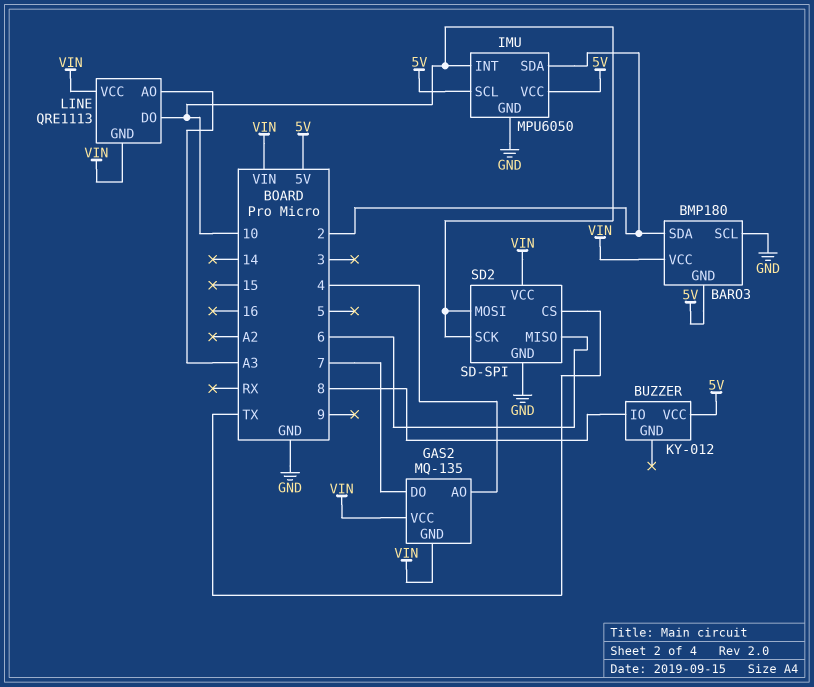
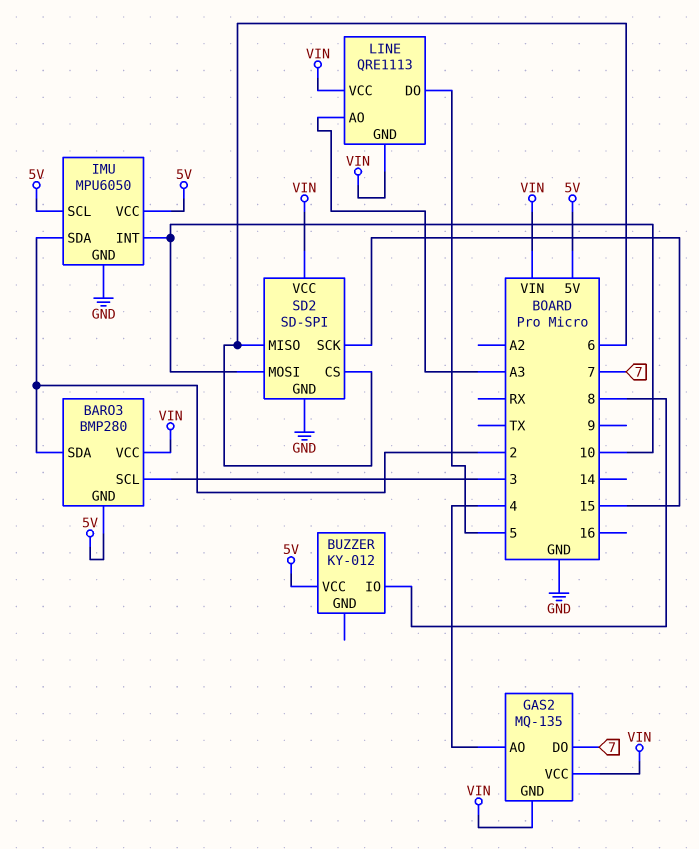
BARO3: BMP180 -> BMP280
BARO3 pin SCL: GND -> 3
LINE pin DO: 10 -> 5
SD2 pin CS: TX -> 6
SD2 pin SCK: 10 -> 15

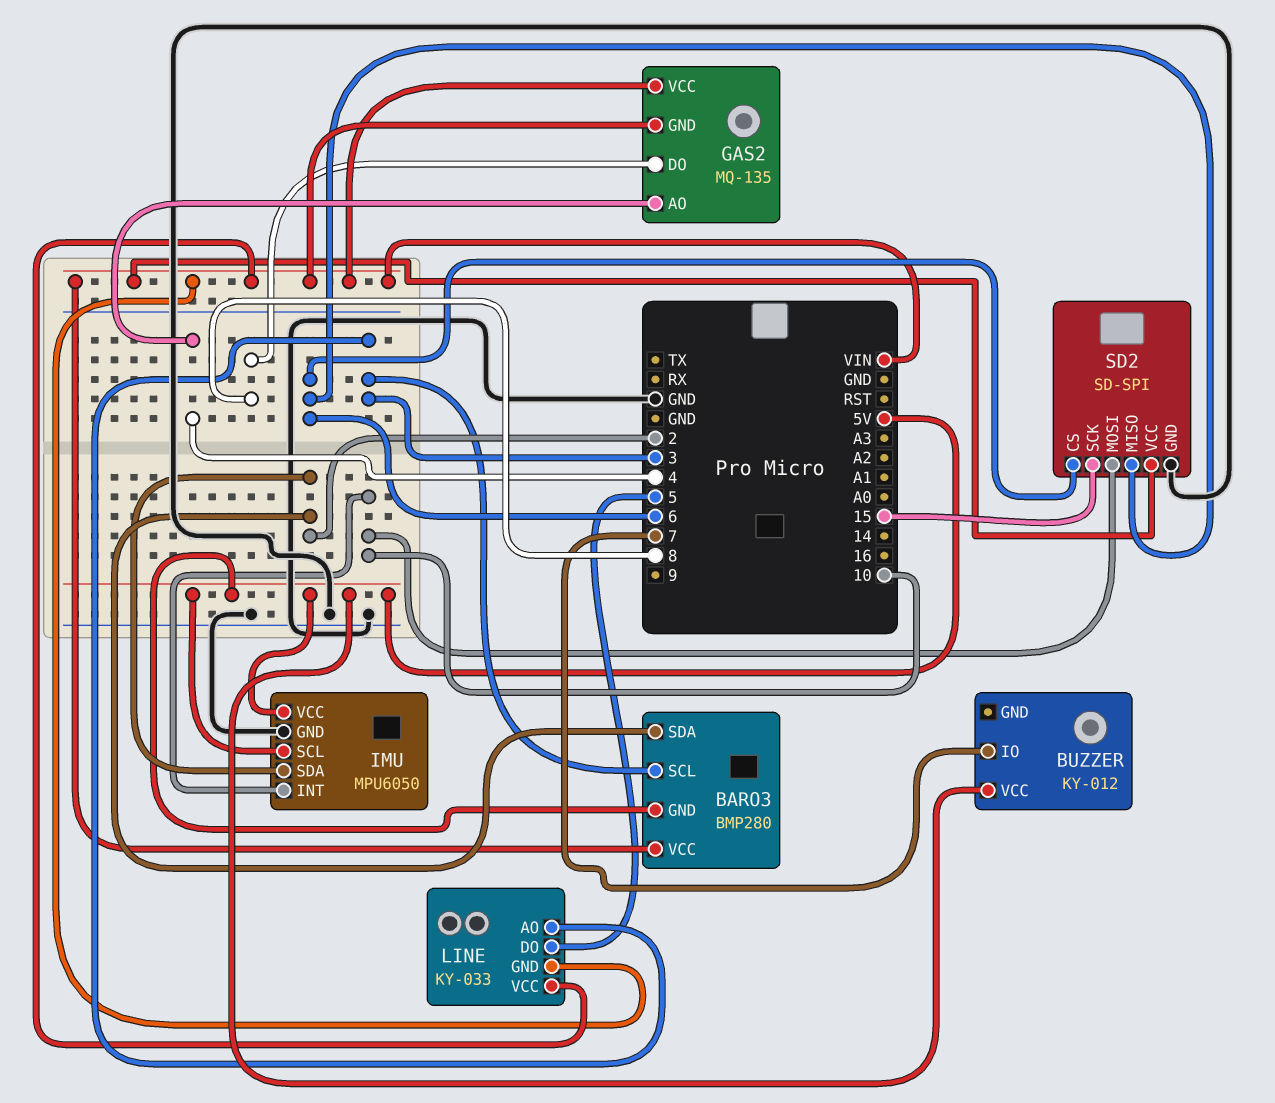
BUZZER pin IO: 8 -> 7
GAS2 pin DO: 7 -> 8
LINE: QRE1113 -> KY-033
LINE pin AO: A3 -> 3

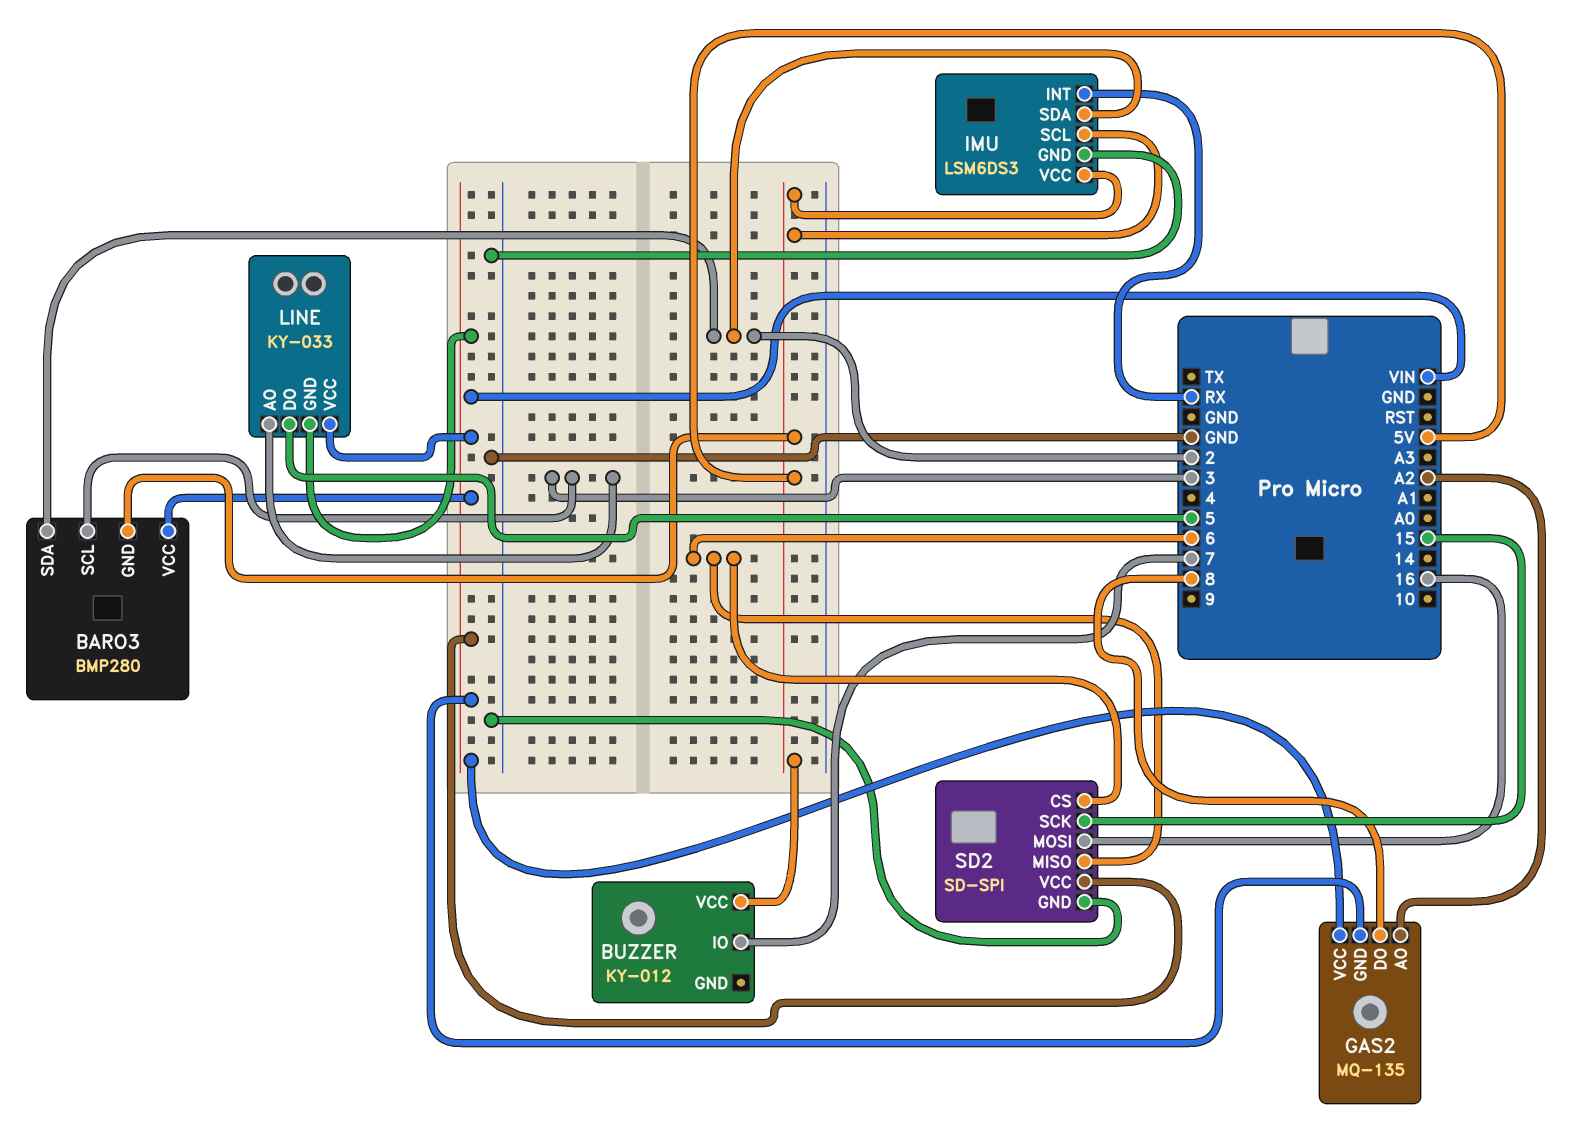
GAS2 pin AO: 4 -> A2
IMU: MPU6050 -> LSM6DS3
IMU pin INT: 10 -> RX
SD2 pin MOSI: 10 -> 16

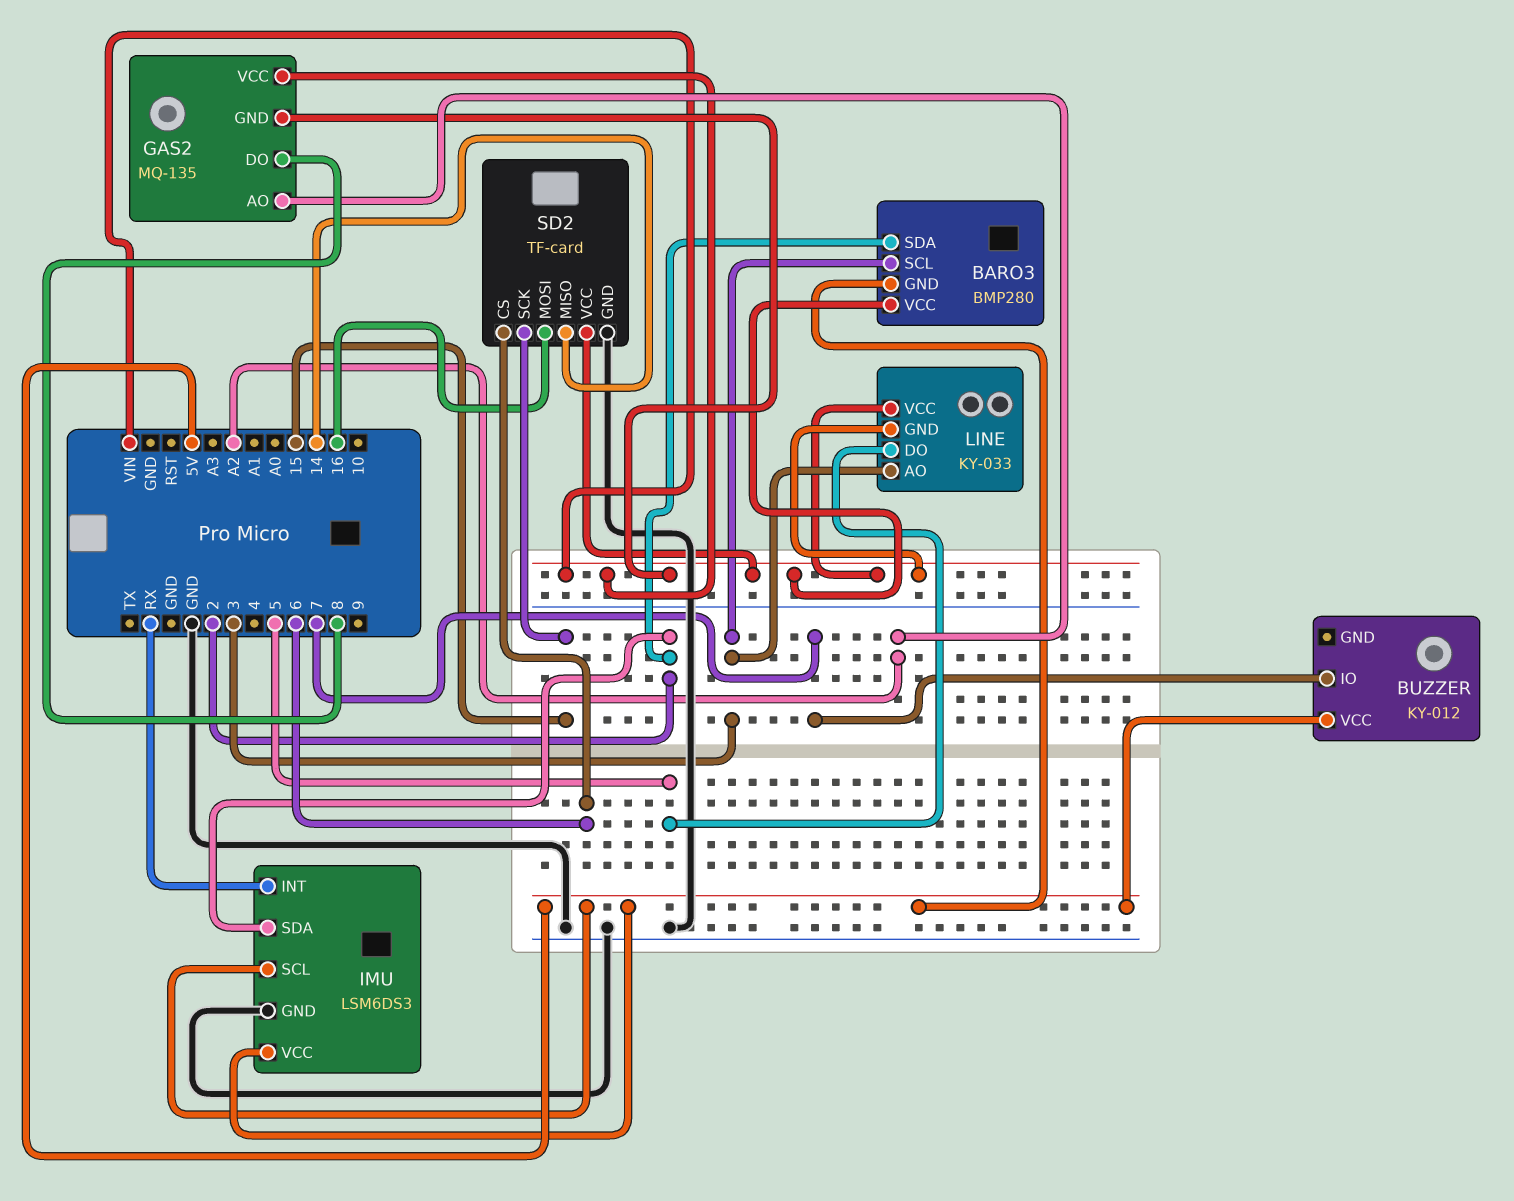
SD2: SD-SPI -> TF-card
SD2 pin MISO: 6 -> 14

